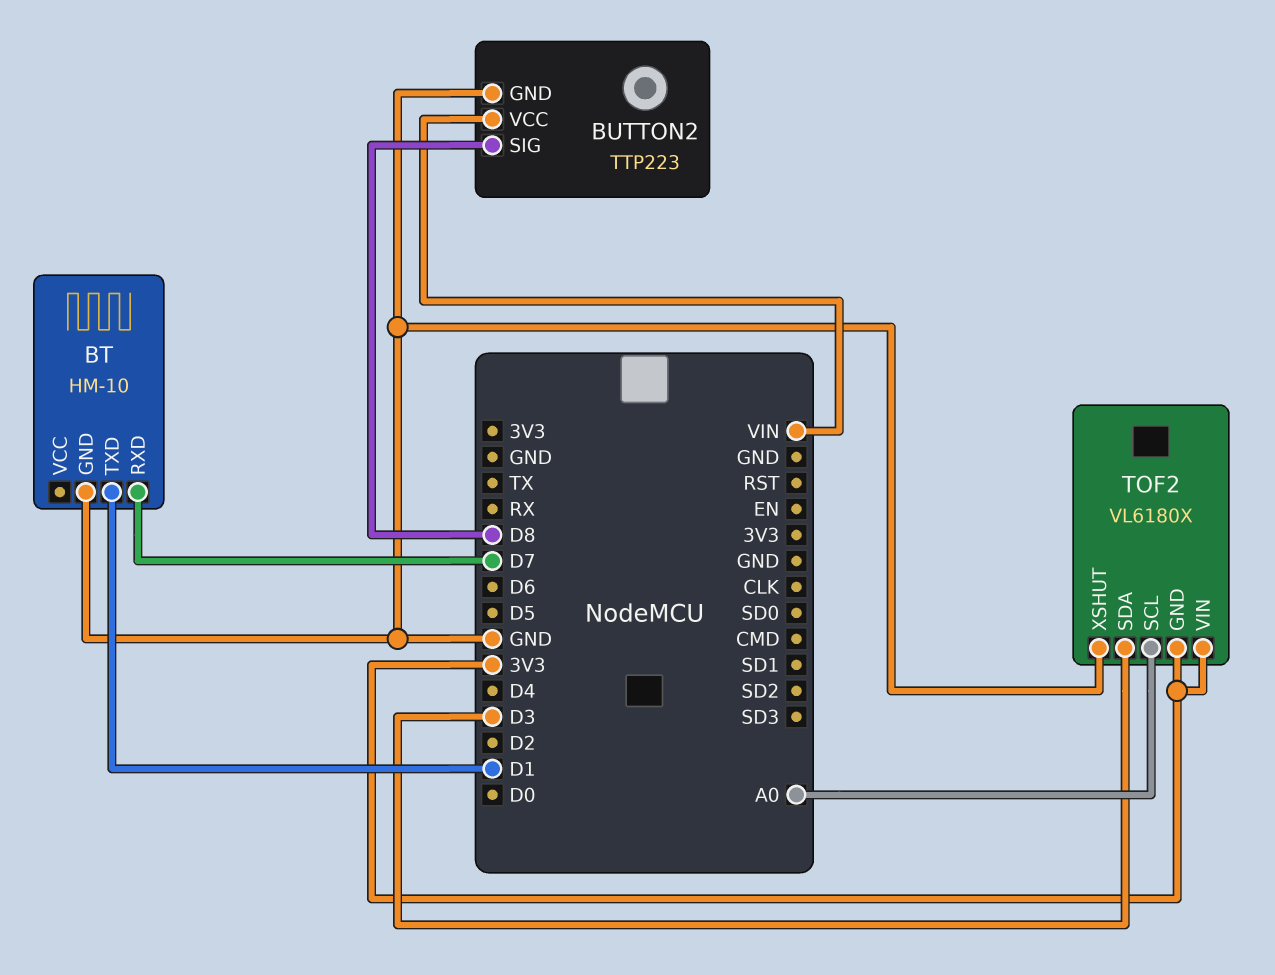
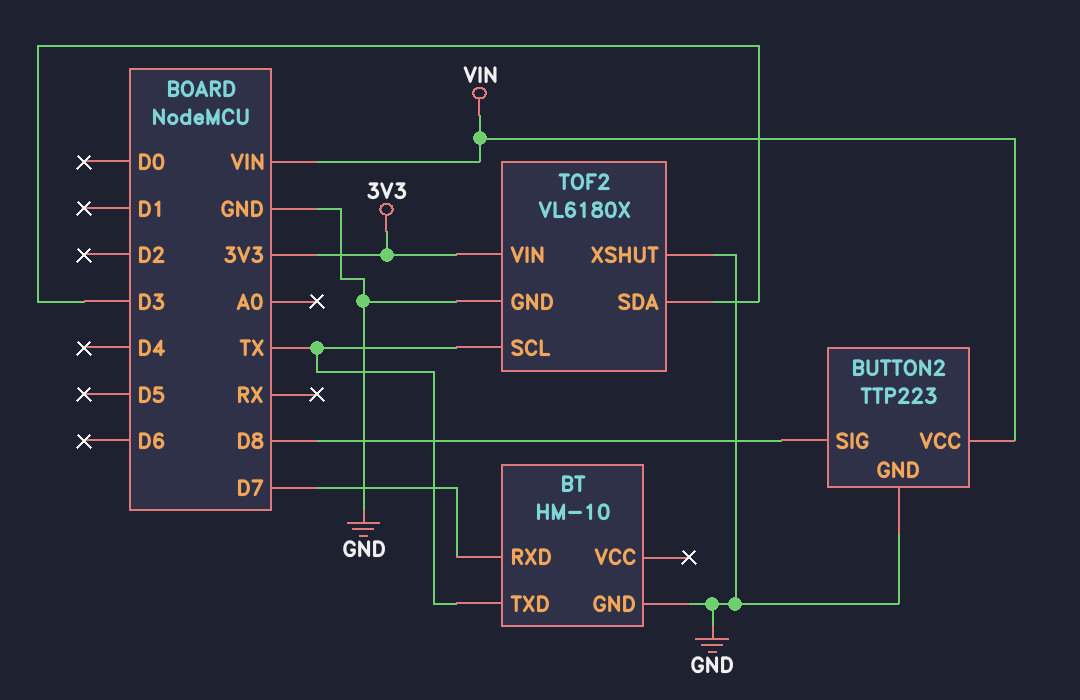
BT pin TXD: D1 -> TX
TOF2 pin GND: 3V3 -> GND
TOF2 pin SCL: A0 -> TX

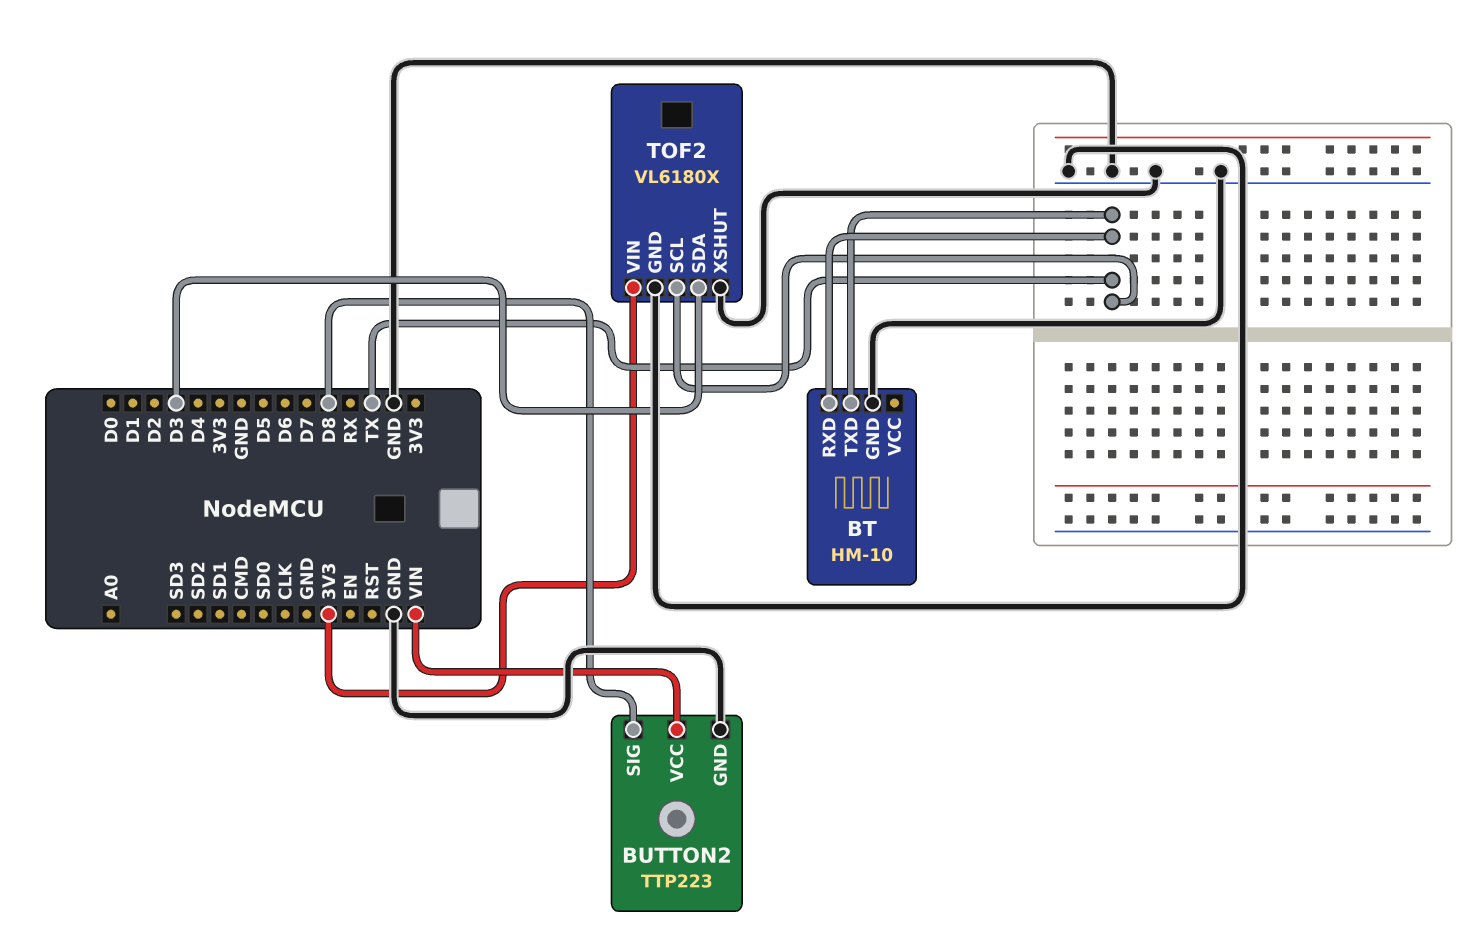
BT pin RXD: D7 -> TX

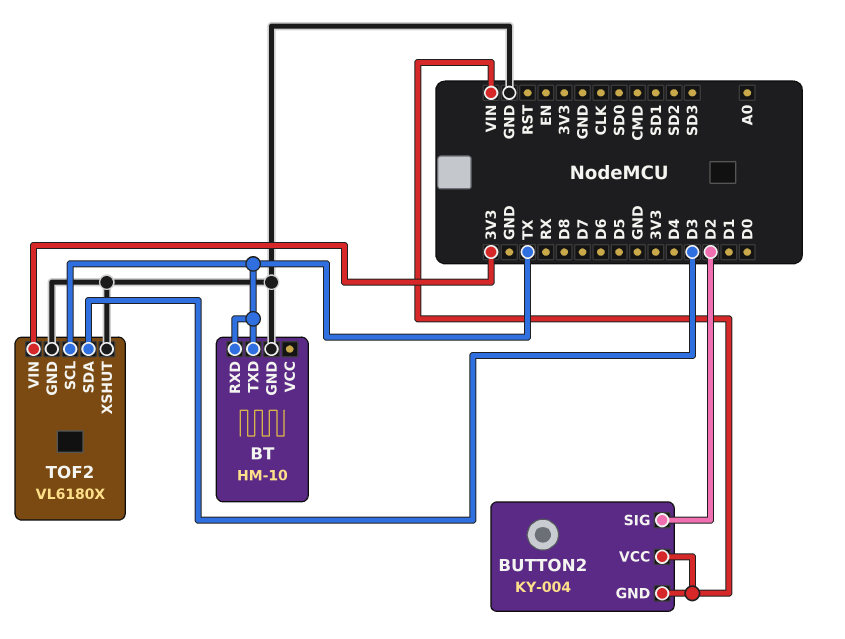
BUTTON2: TTP223 -> KY-004
BUTTON2 pin GND: GND -> VIN
BUTTON2 pin SIG: D8 -> D2

